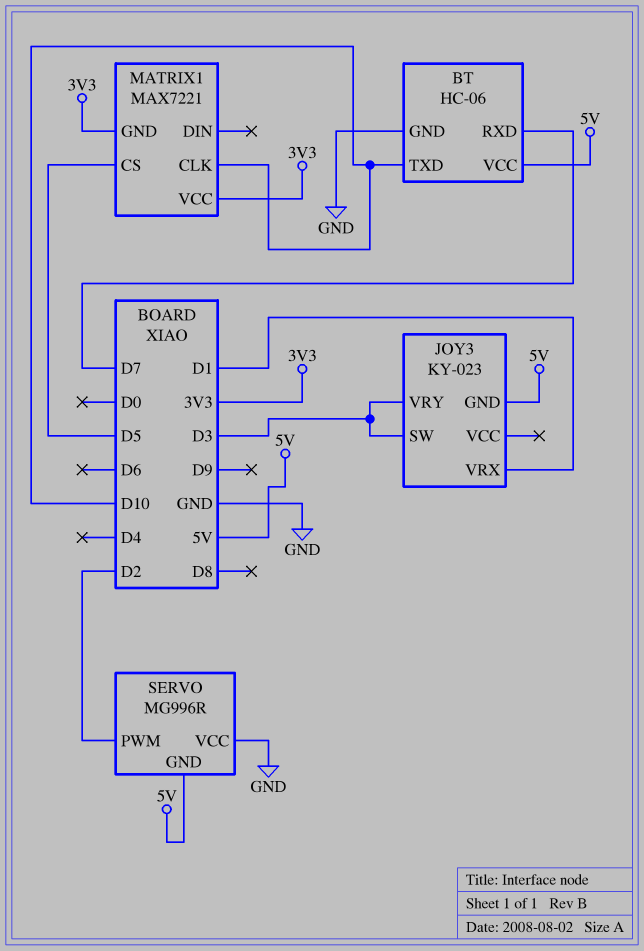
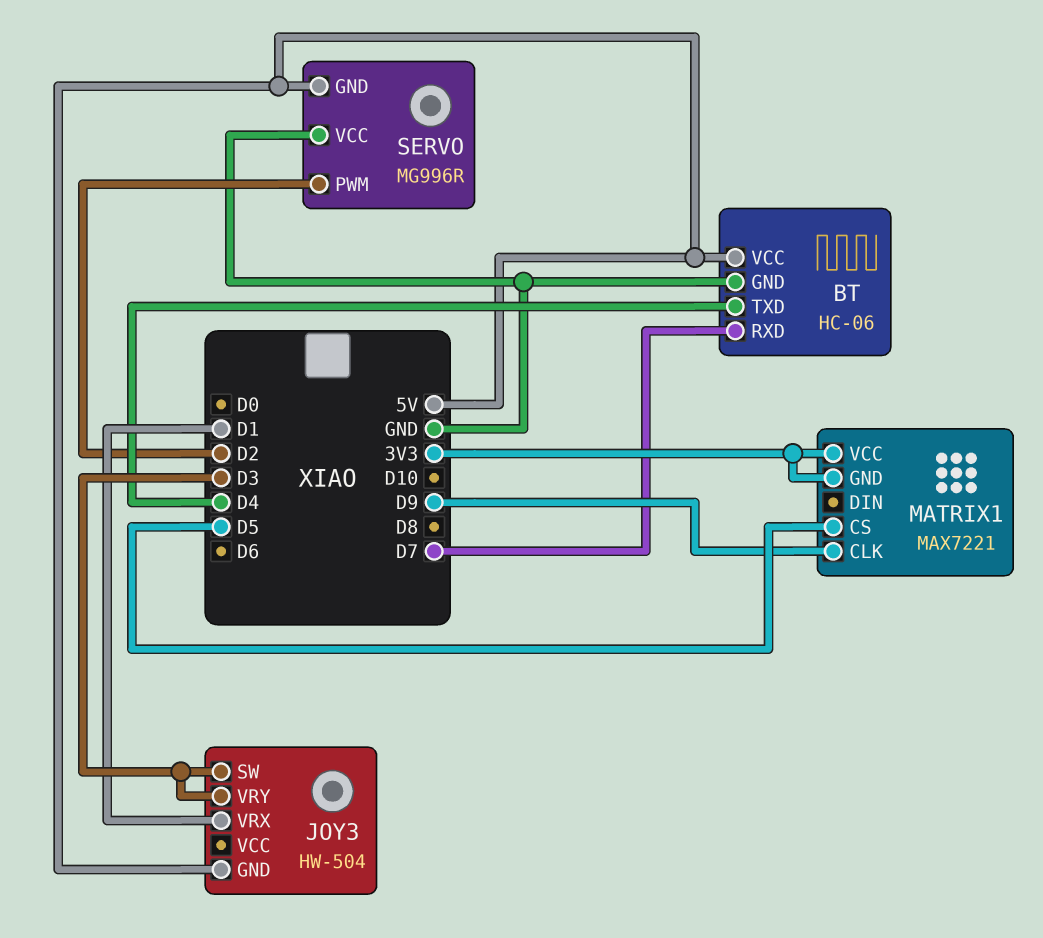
BT pin TXD: D10 -> D4
JOY3: KY-023 -> HW-504
MATRIX1 pin CLK: D10 -> D9

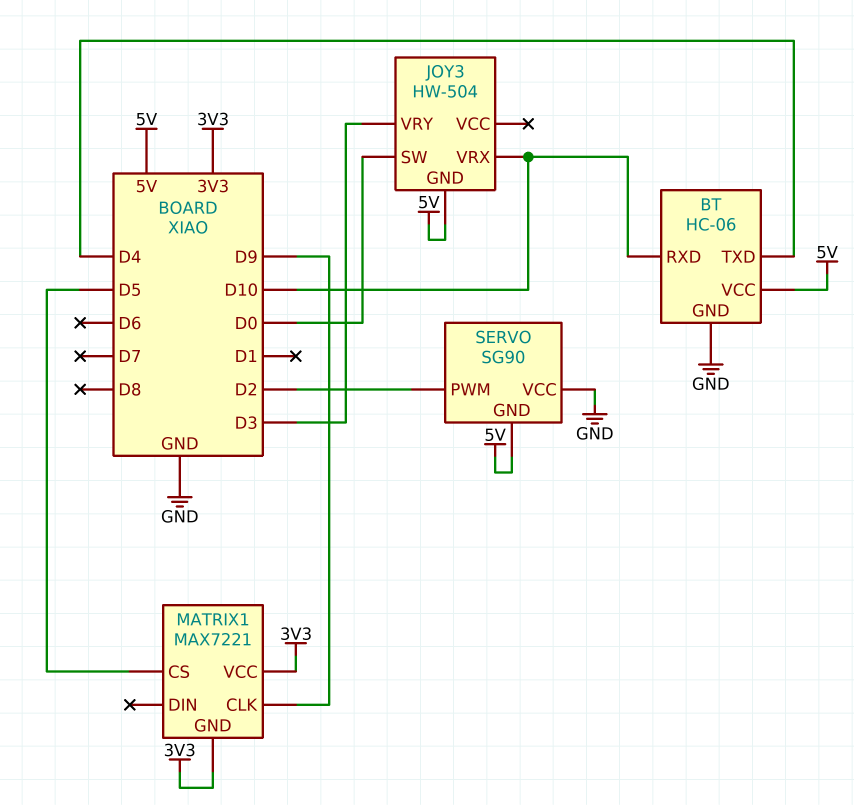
BT pin RXD: D7 -> D10
JOY3 pin SW: D3 -> D0
JOY3 pin VRX: D1 -> D10
SERVO: MG996R -> SG90

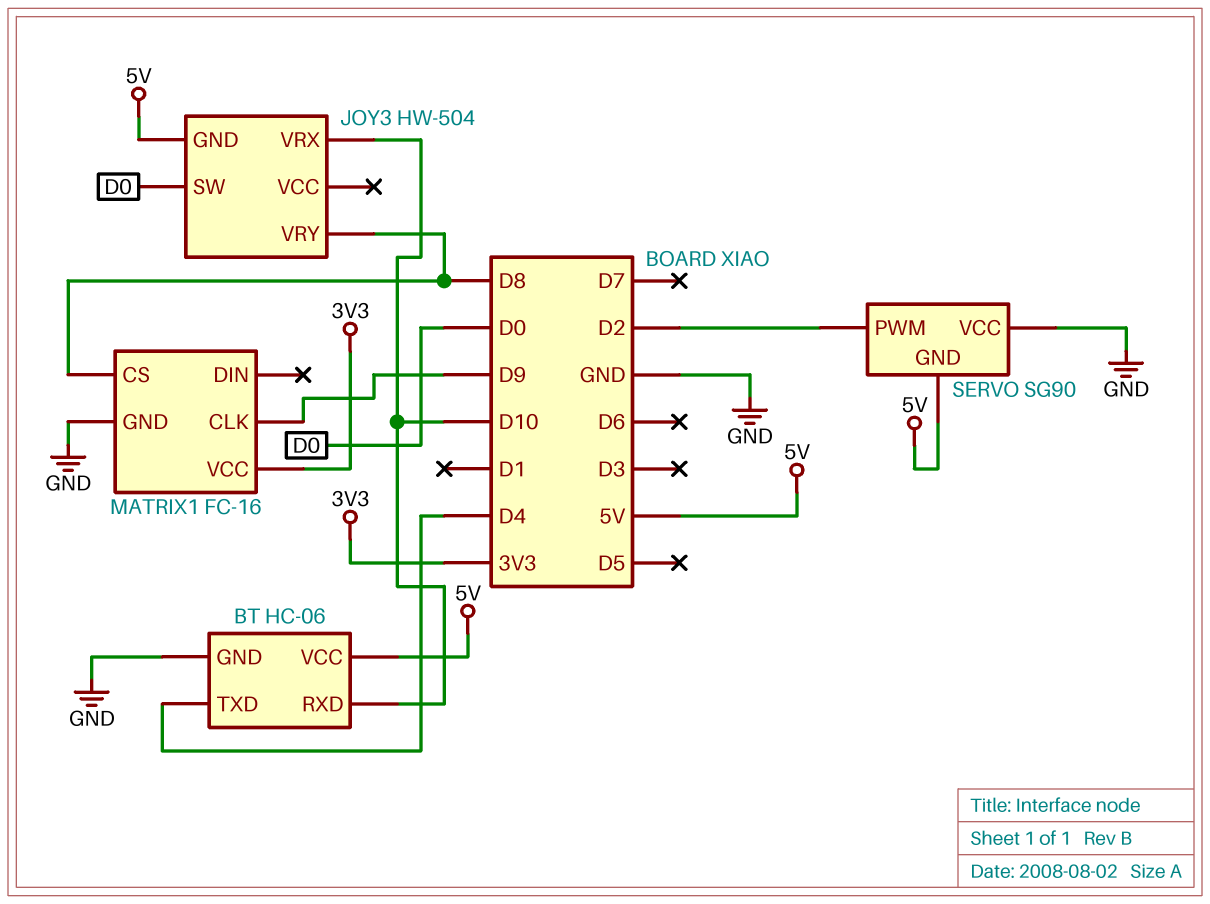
JOY3 pin VRY: D3 -> D8
MATRIX1: MAX7221 -> FC-16
MATRIX1 pin CS: D5 -> D8
MATRIX1 pin GND: 3V3 -> GND

